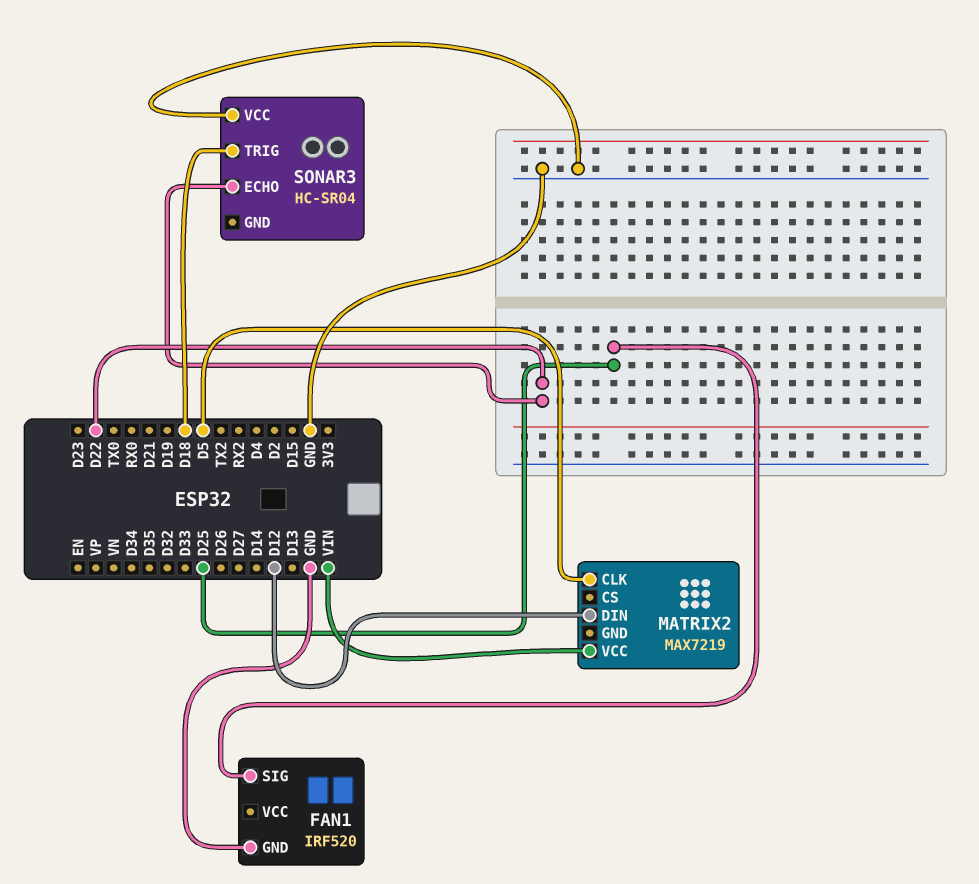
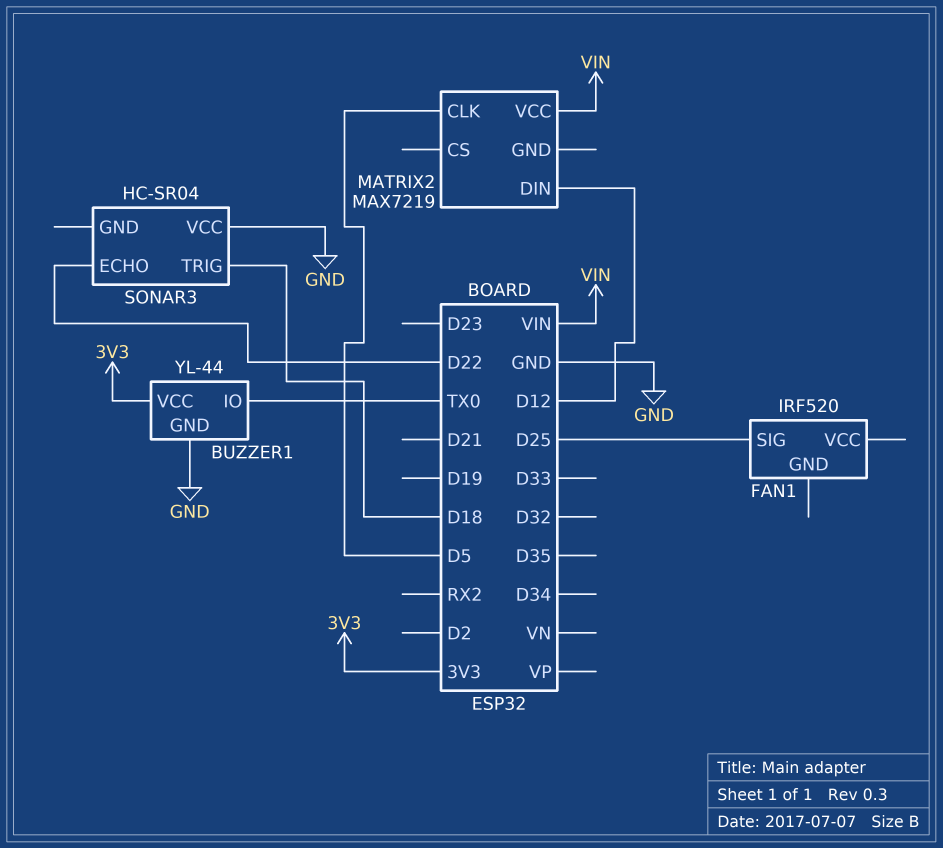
BUZZER1: none -> YL-44
BUZZER1 pin GND: none -> GND
BUZZER1 pin IO: none -> TX0
BUZZER1 pin VCC: none -> 3V3
FAN1 pin GND: GND -> none

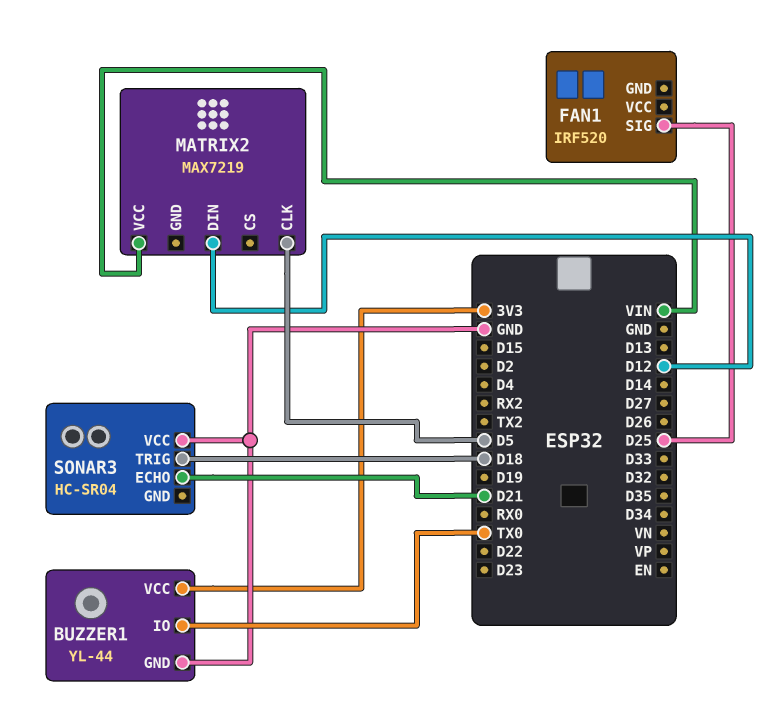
SONAR3 pin ECHO: D22 -> D21

